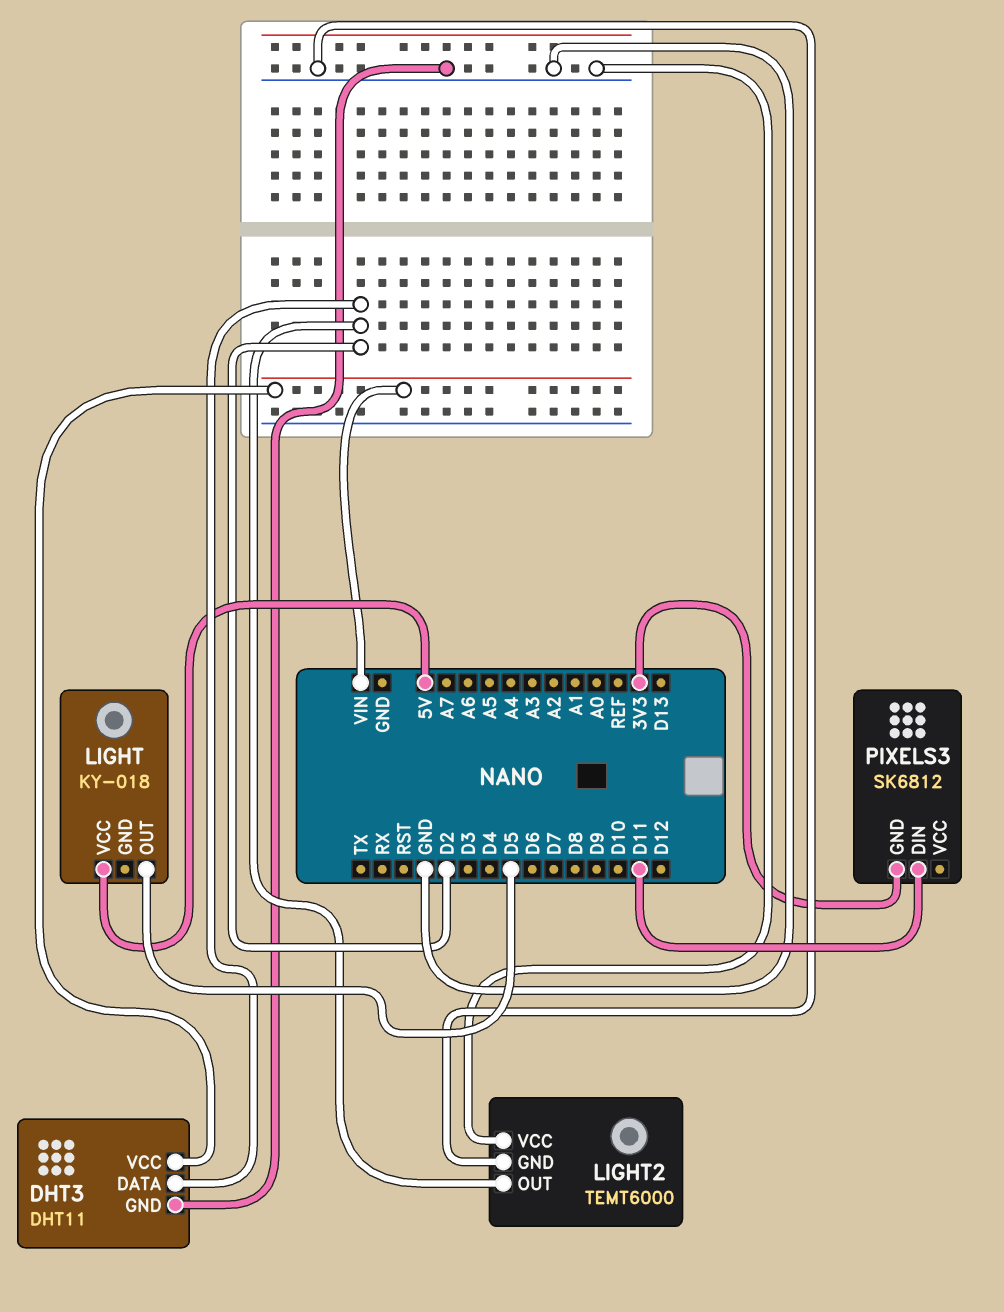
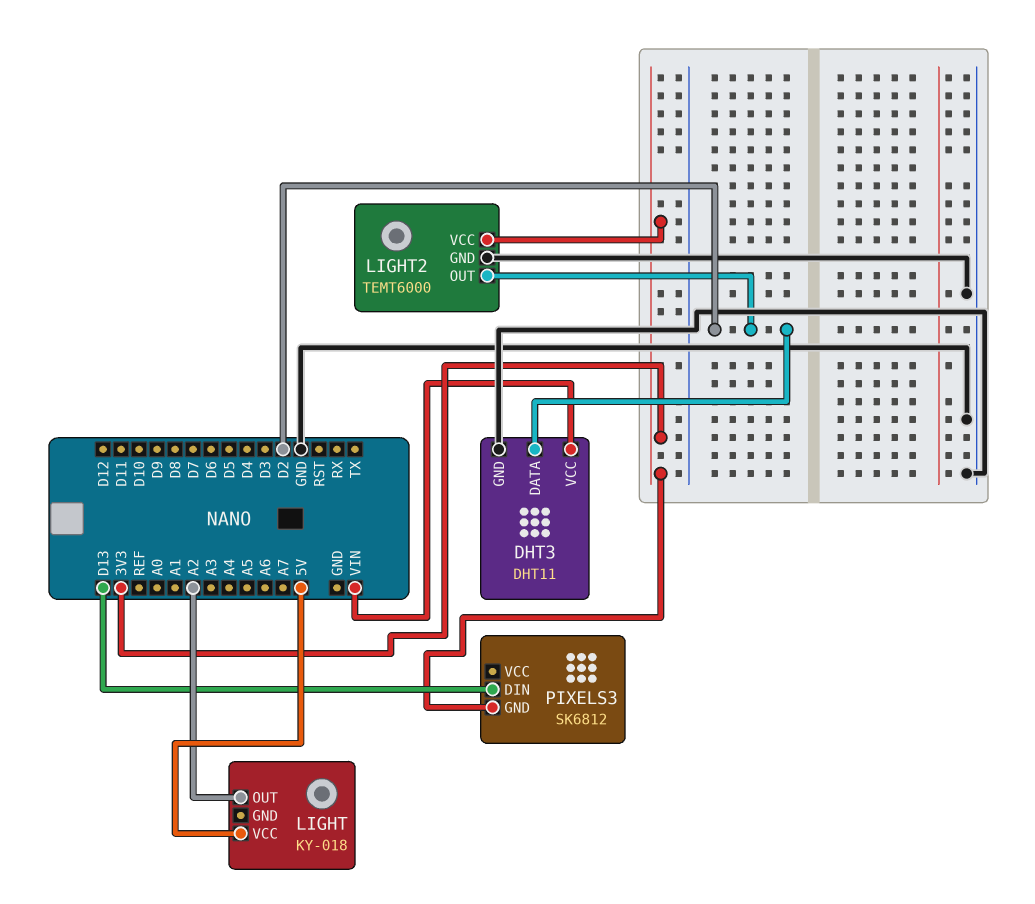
LIGHT pin OUT: D5 -> A2
LIGHT2 pin VCC: GND -> 3V3
PIXELS3 pin DIN: D11 -> D13

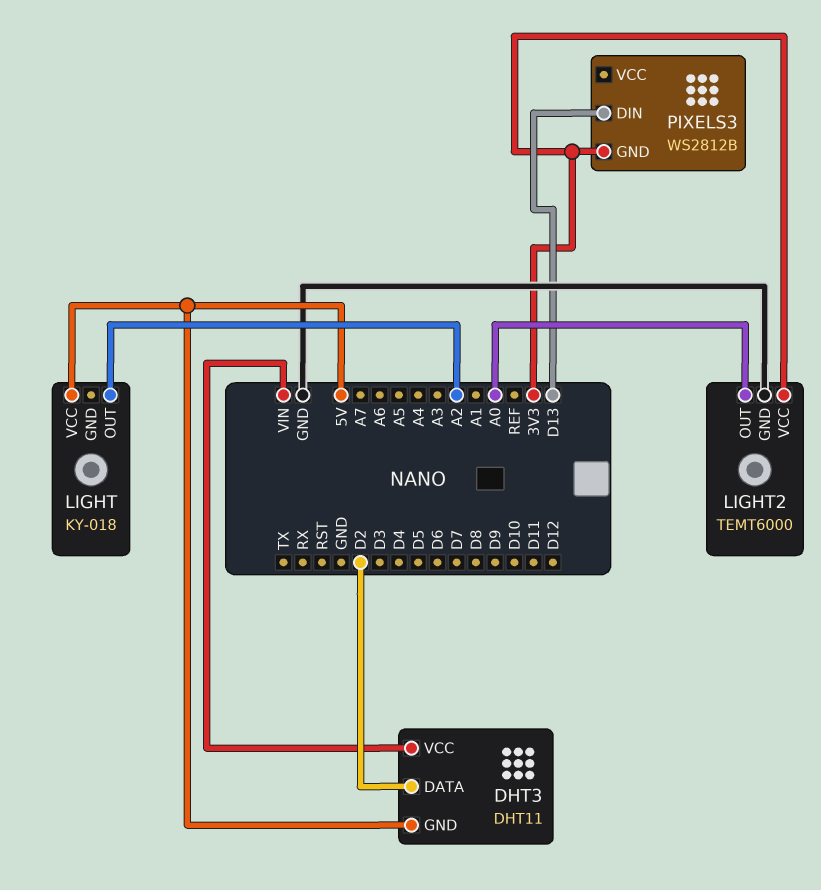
DHT3 pin GND: GND -> 5V
LIGHT2 pin OUT: D2 -> A0
PIXELS3: SK6812 -> WS2812B

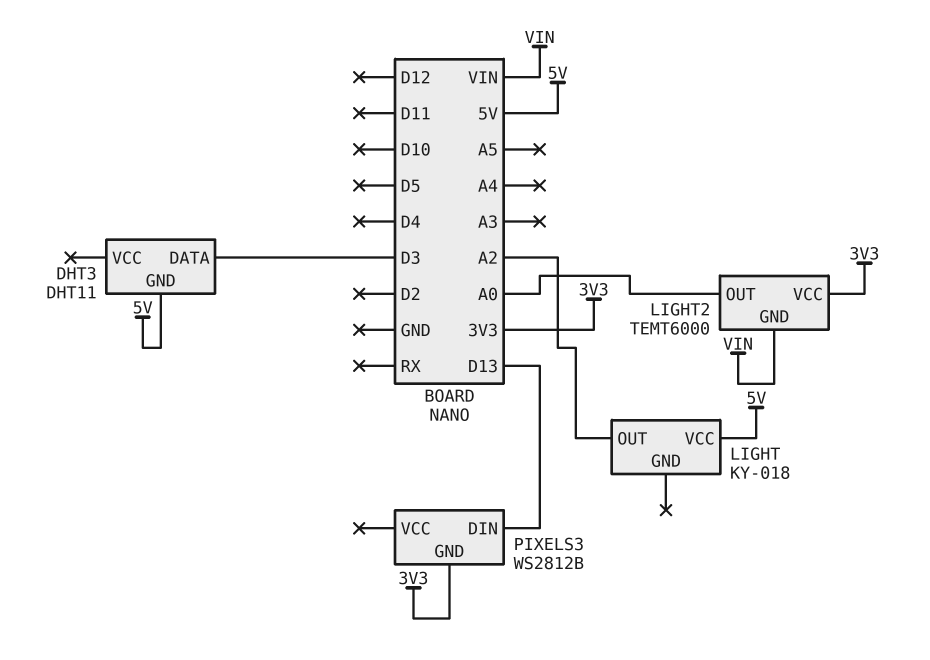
DHT3 pin DATA: D2 -> D3
DHT3 pin VCC: VIN -> none
LIGHT2 pin GND: GND -> VIN

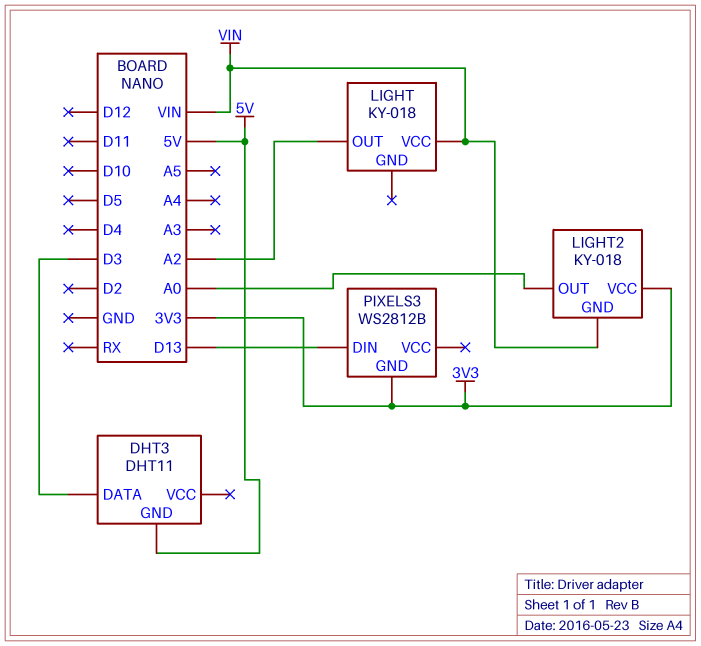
LIGHT pin VCC: 5V -> VIN
LIGHT2: TEMT6000 -> KY-018

